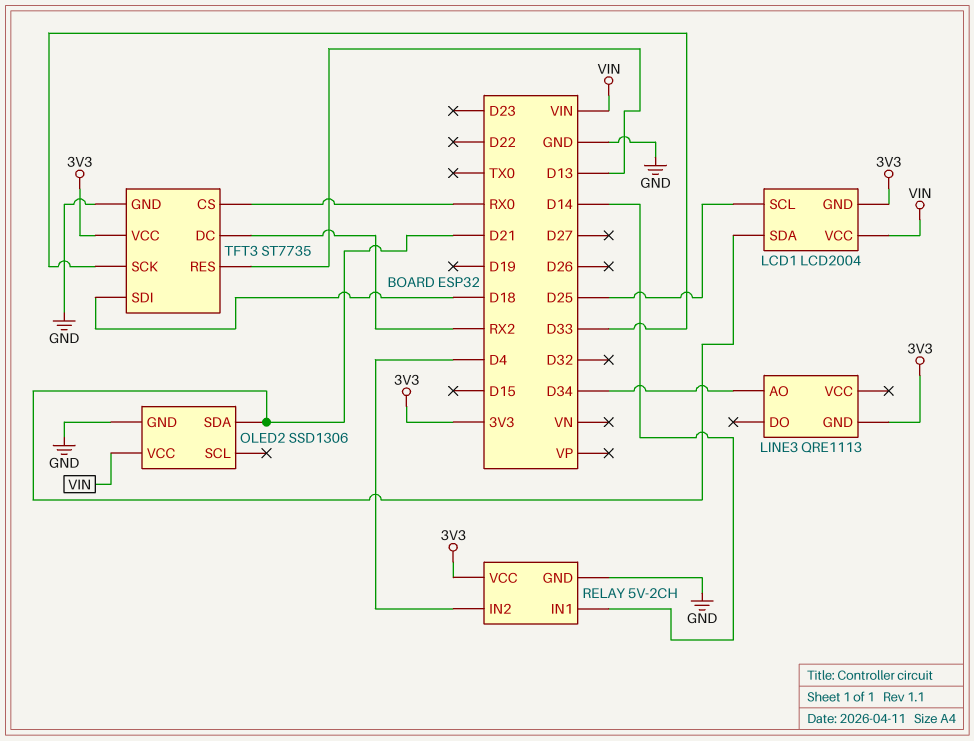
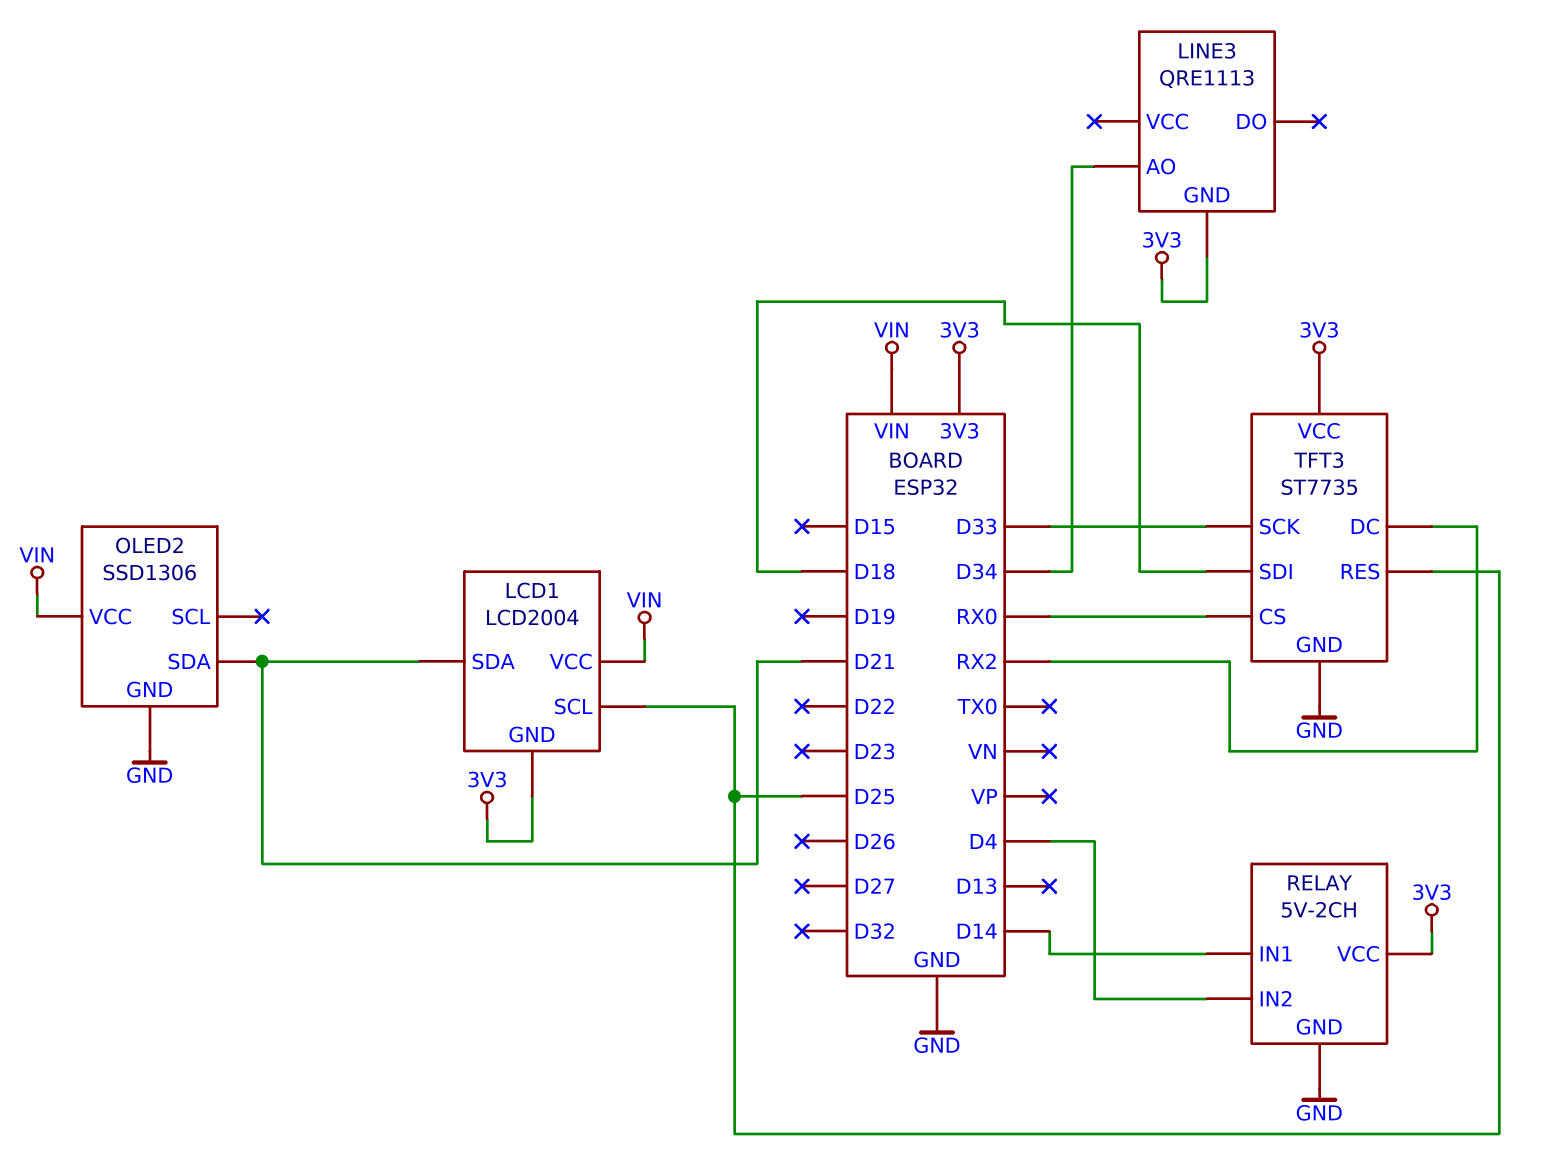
TFT3 pin RES: D13 -> D25

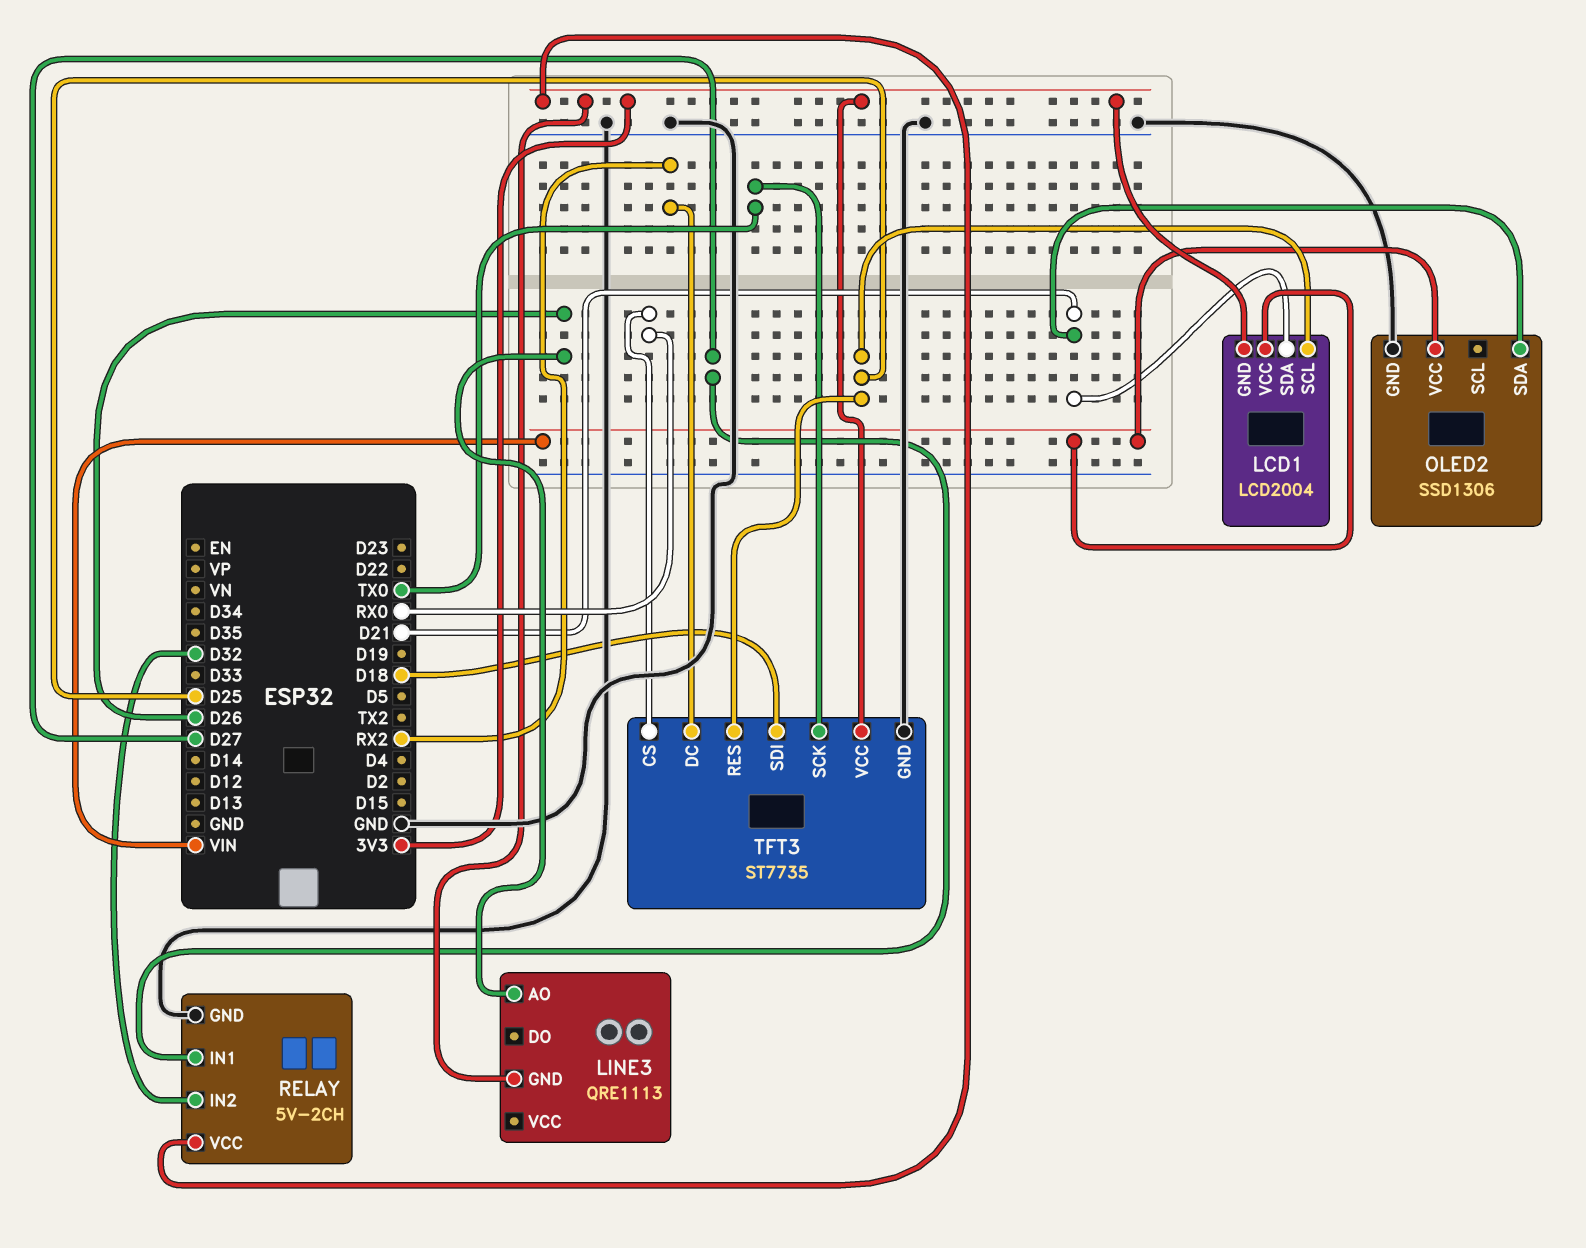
LINE3 pin AO: D34 -> D26
RELAY pin IN1: D14 -> D27
RELAY pin IN2: D4 -> D32
TFT3 pin SCK: D33 -> TX0

